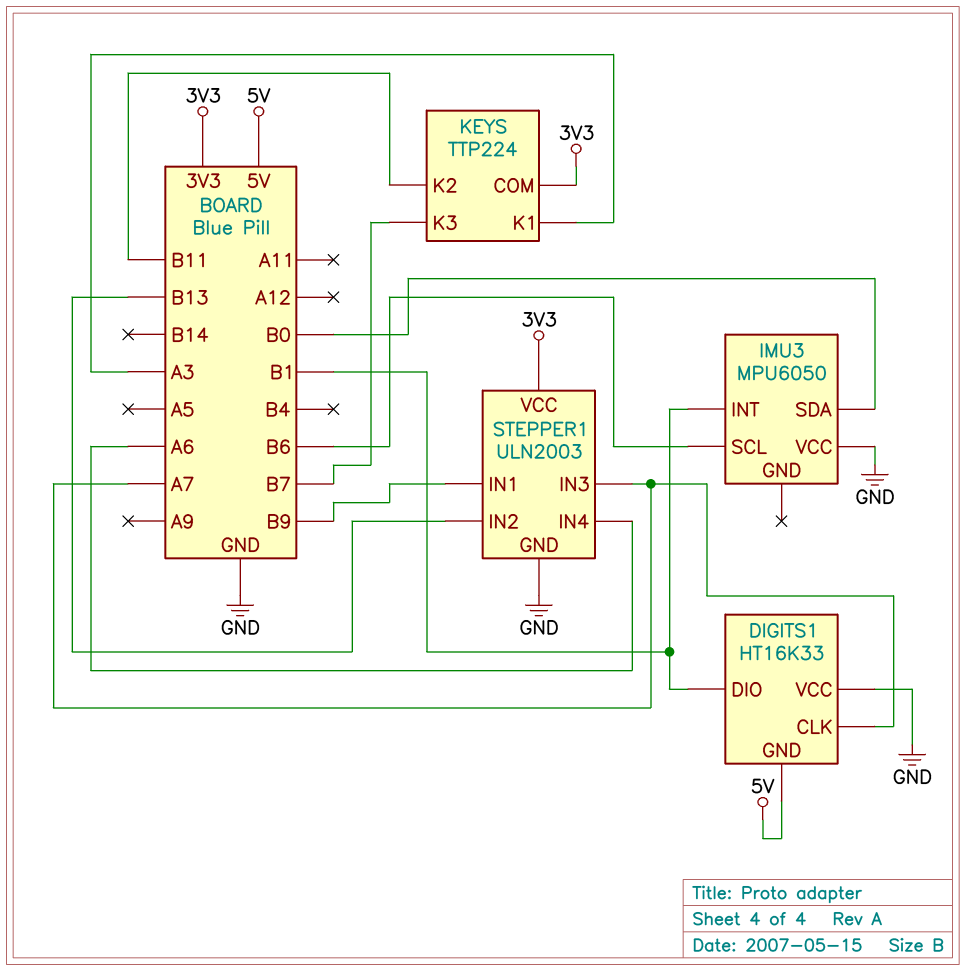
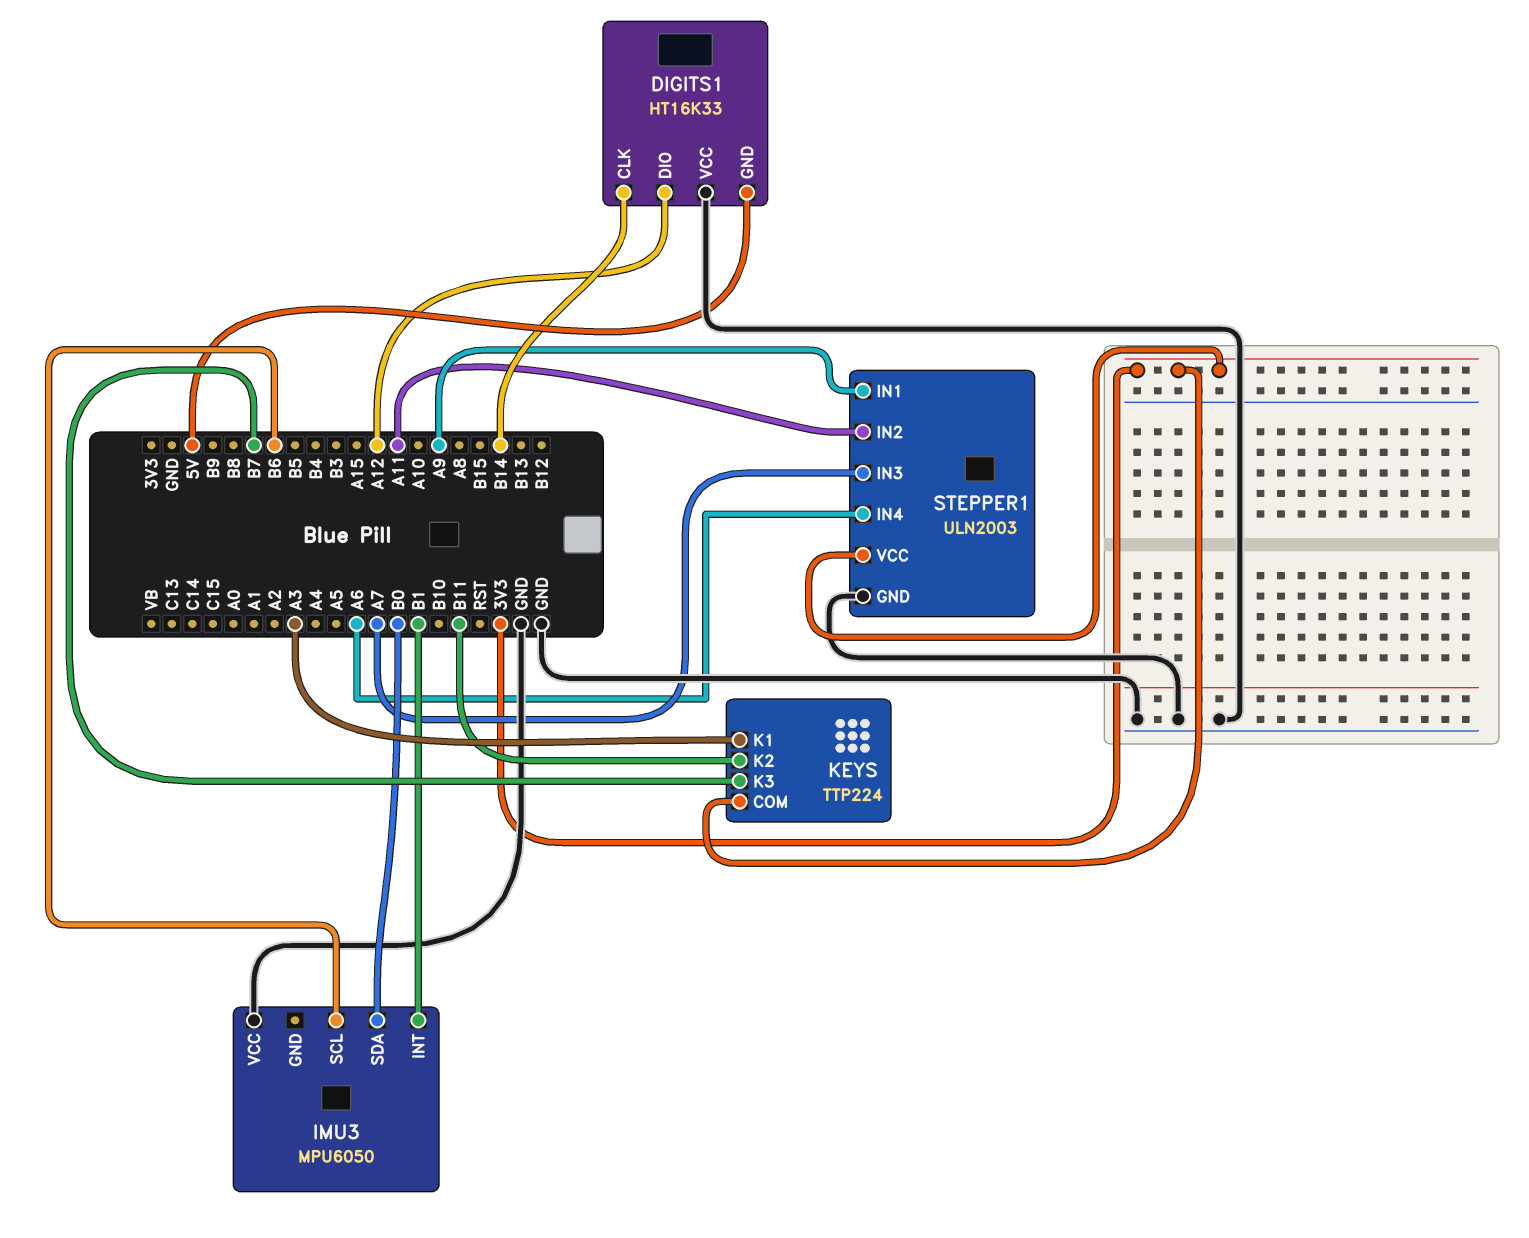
DIGITS1 pin CLK: A7 -> B14
DIGITS1 pin DIO: B1 -> A12
STEPPER1 pin IN1: B9 -> A9
STEPPER1 pin IN2: B13 -> A11

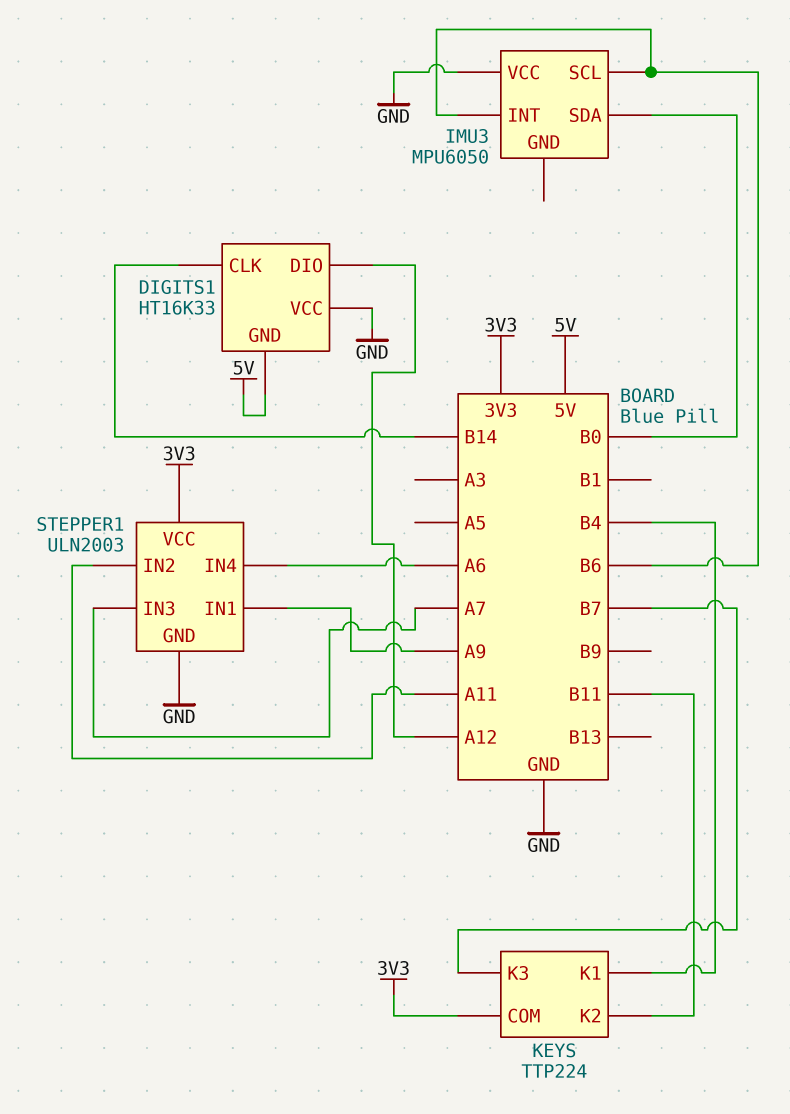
IMU3 pin INT: B1 -> B6
KEYS pin K1: A3 -> B4

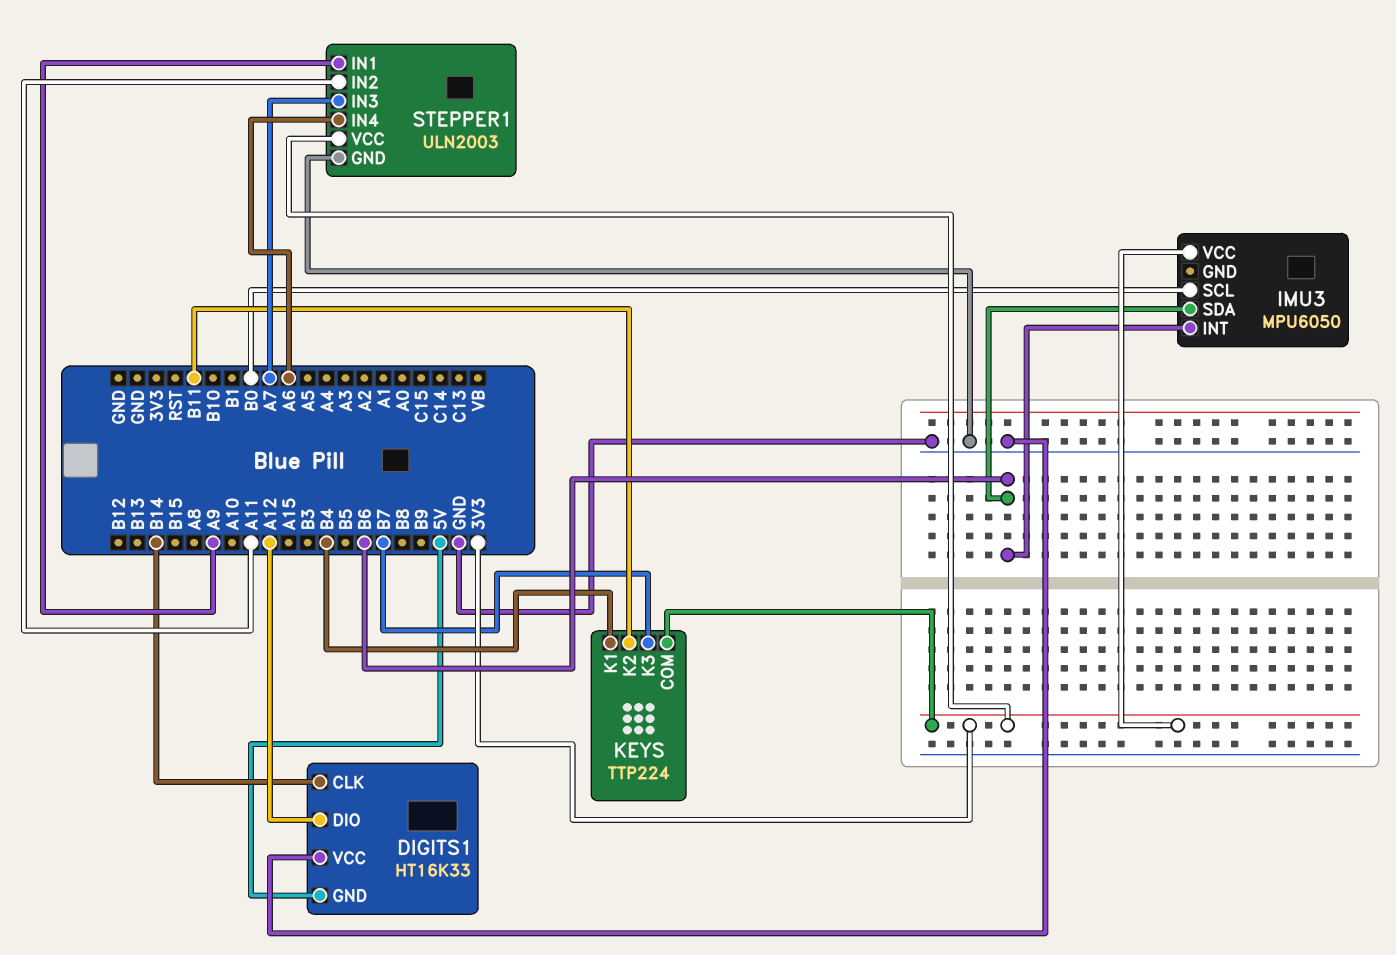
IMU3 pin SCL: B6 -> B0
IMU3 pin SDA: B0 -> B6
IMU3 pin VCC: GND -> 3V3

